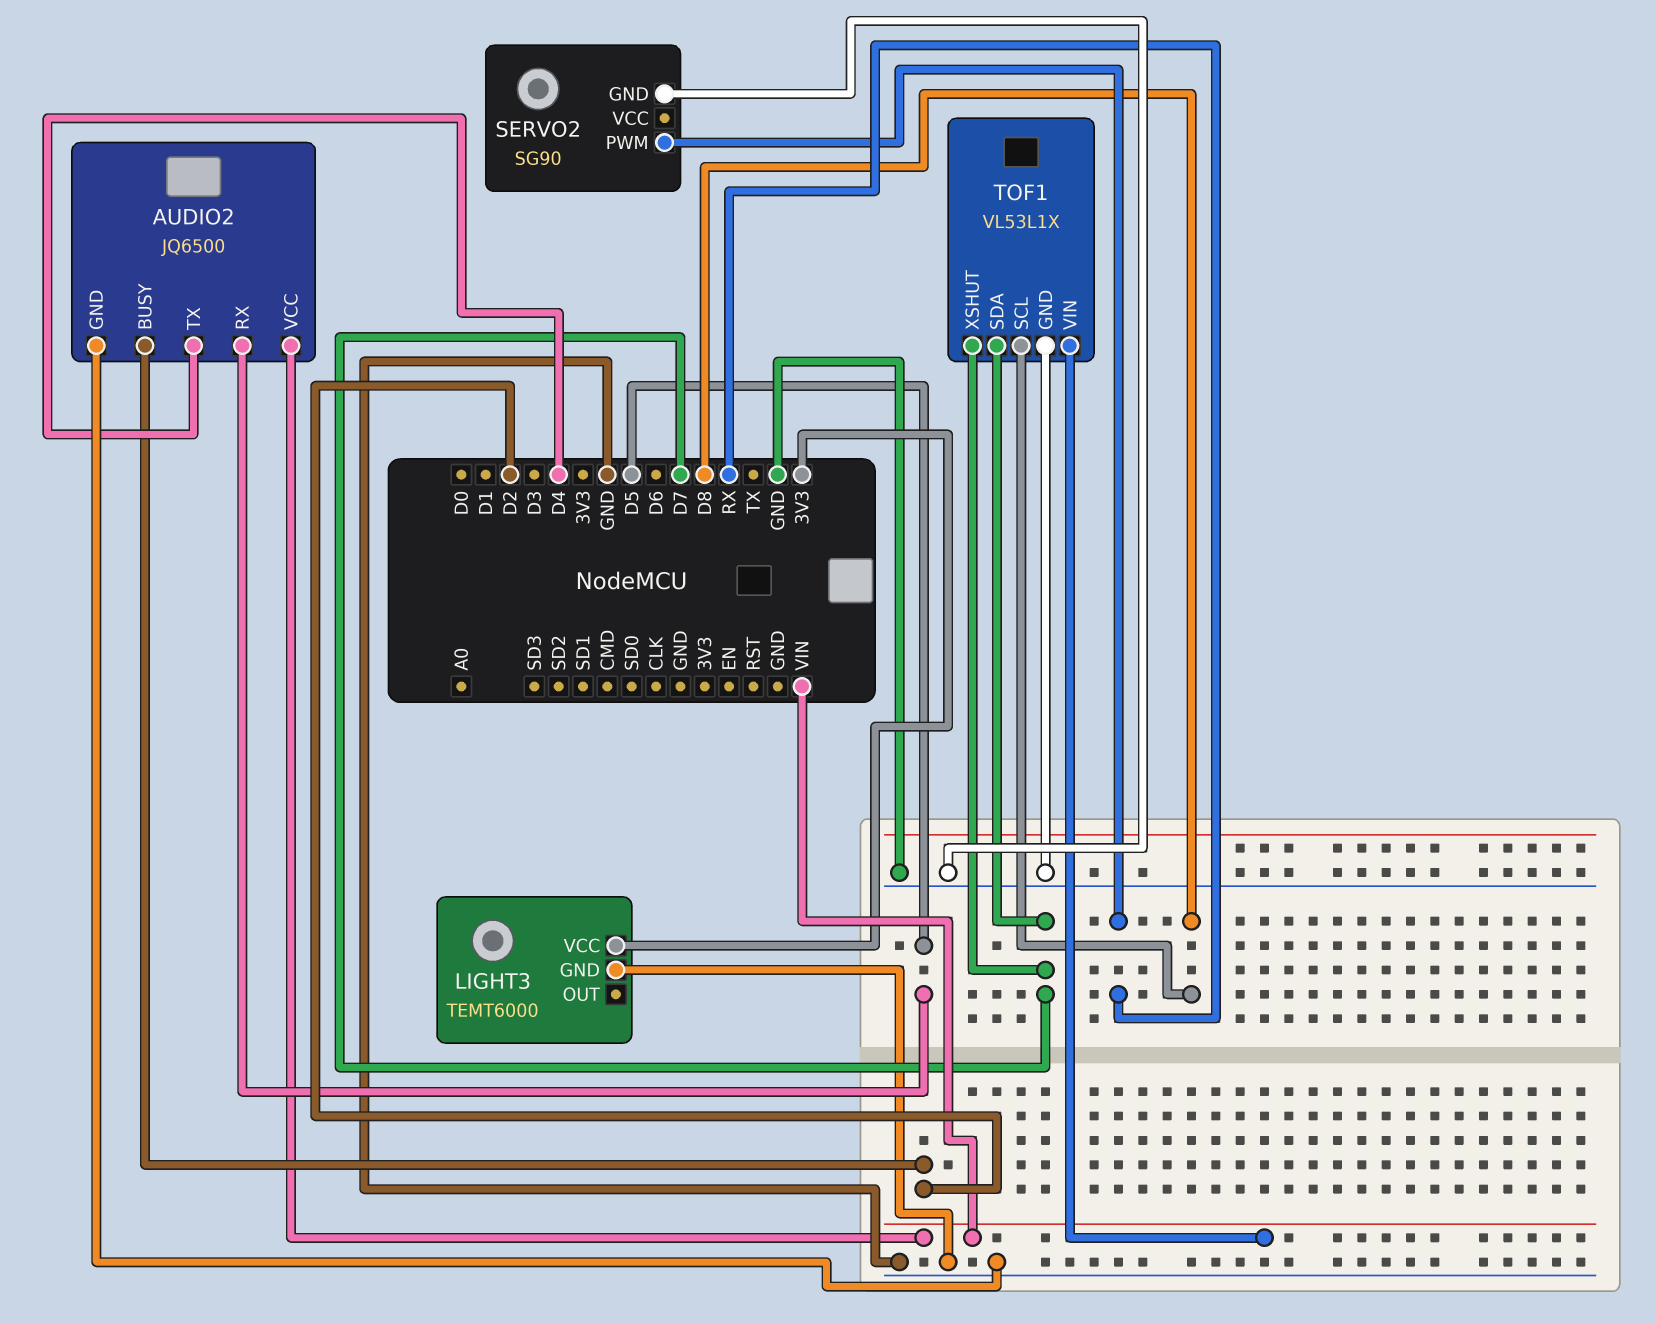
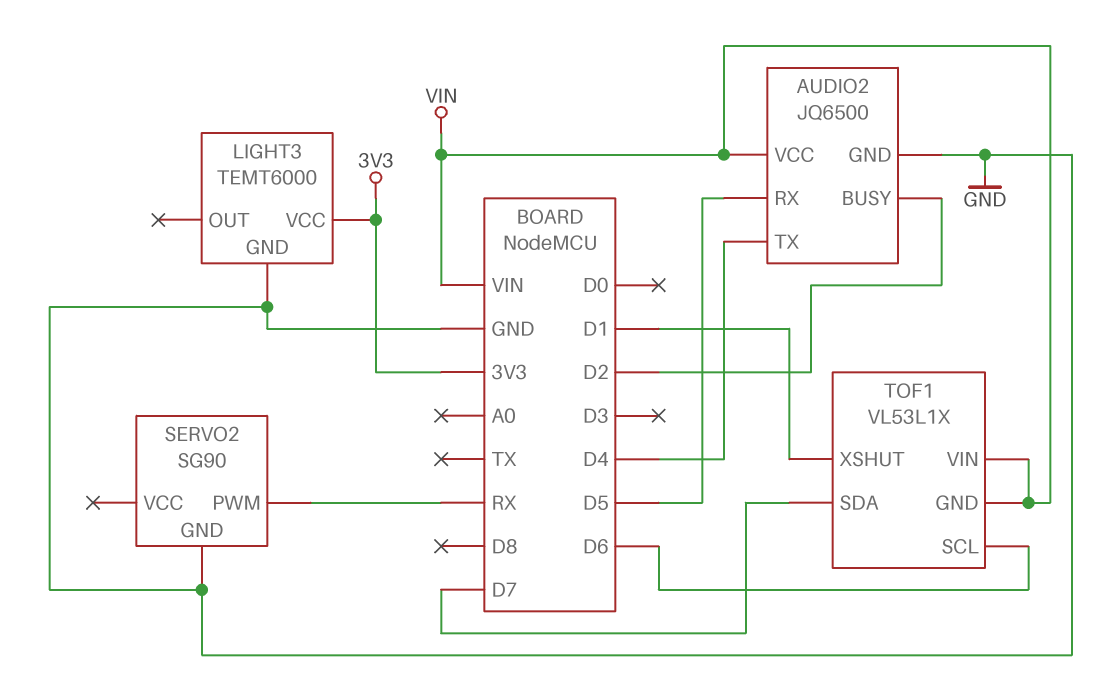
TOF1 pin GND: GND -> VIN
TOF1 pin SCL: D8 -> D6
TOF1 pin XSHUT: D7 -> D1

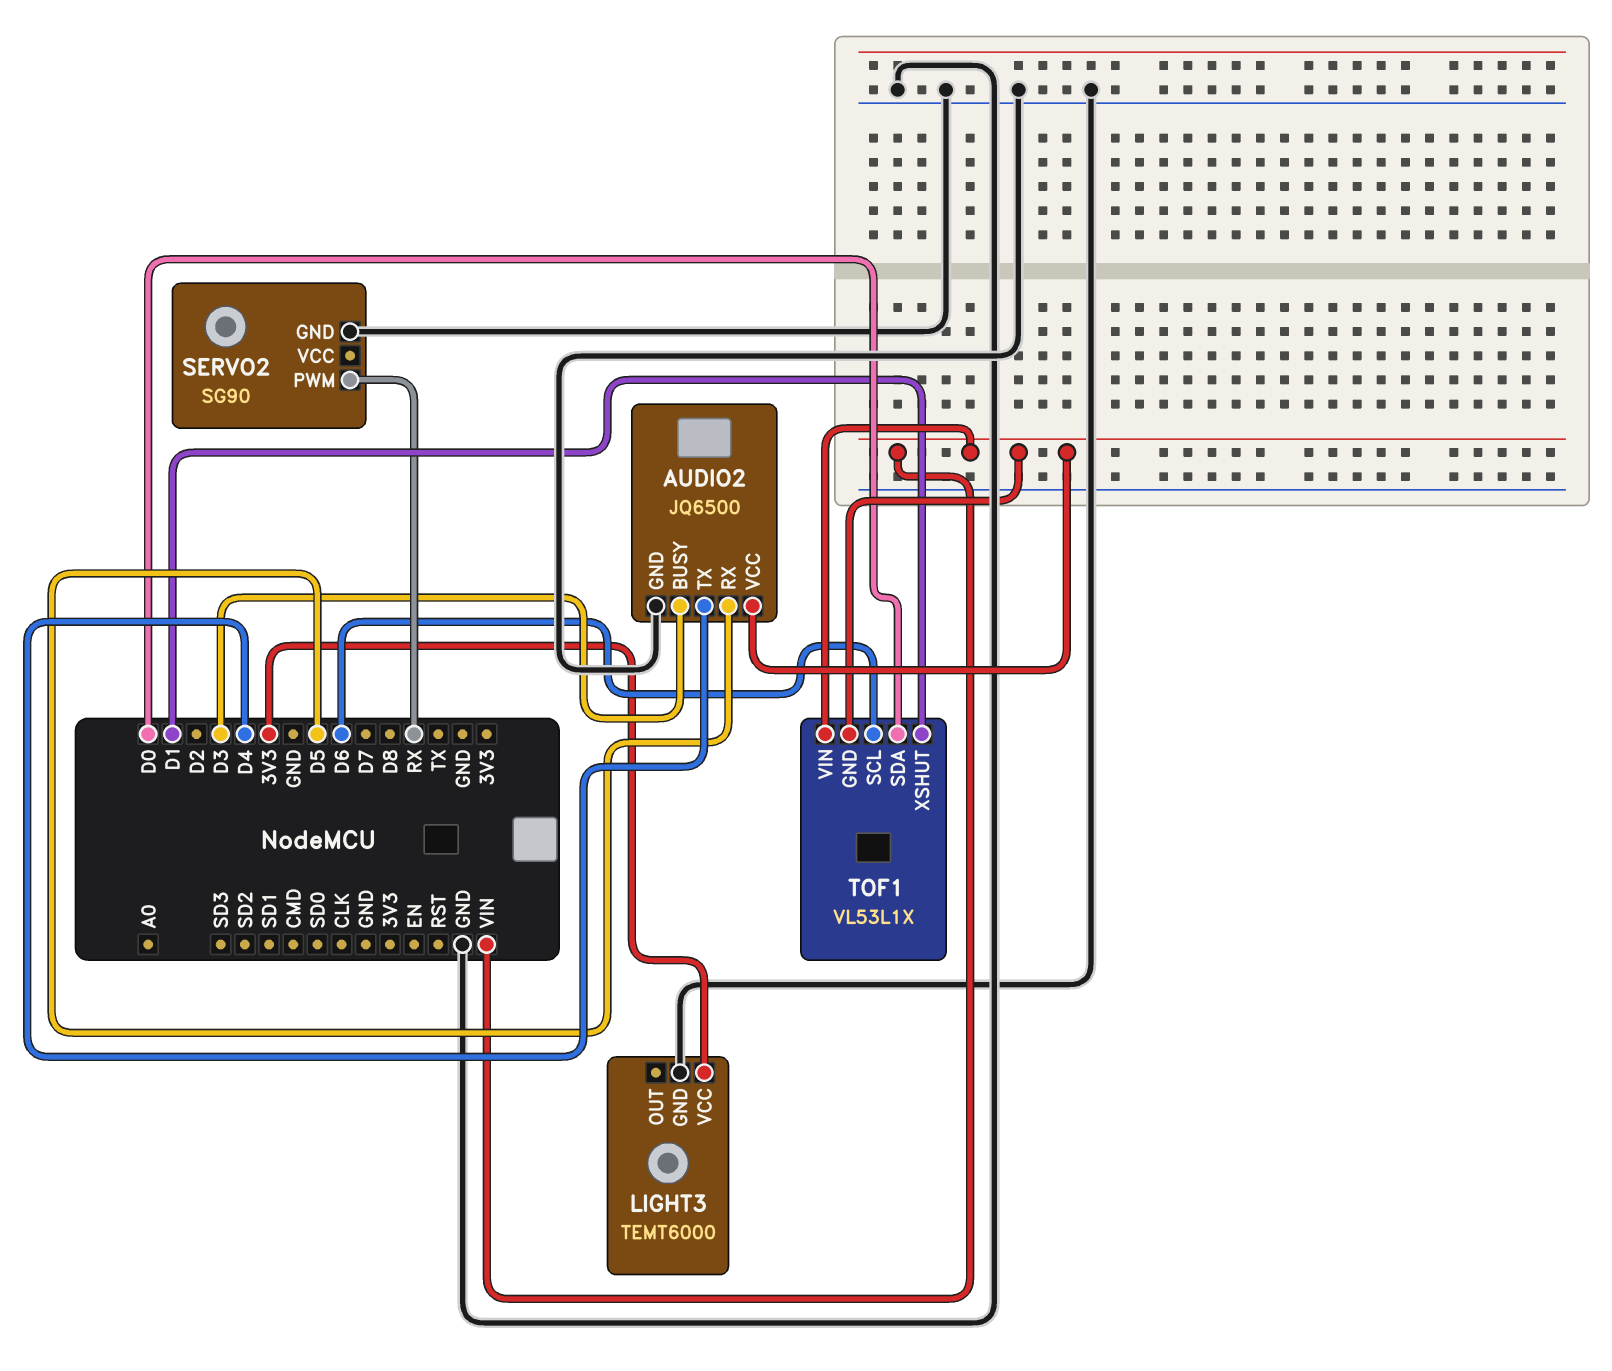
AUDIO2 pin BUSY: D2 -> D3
TOF1 pin SDA: D7 -> D0

